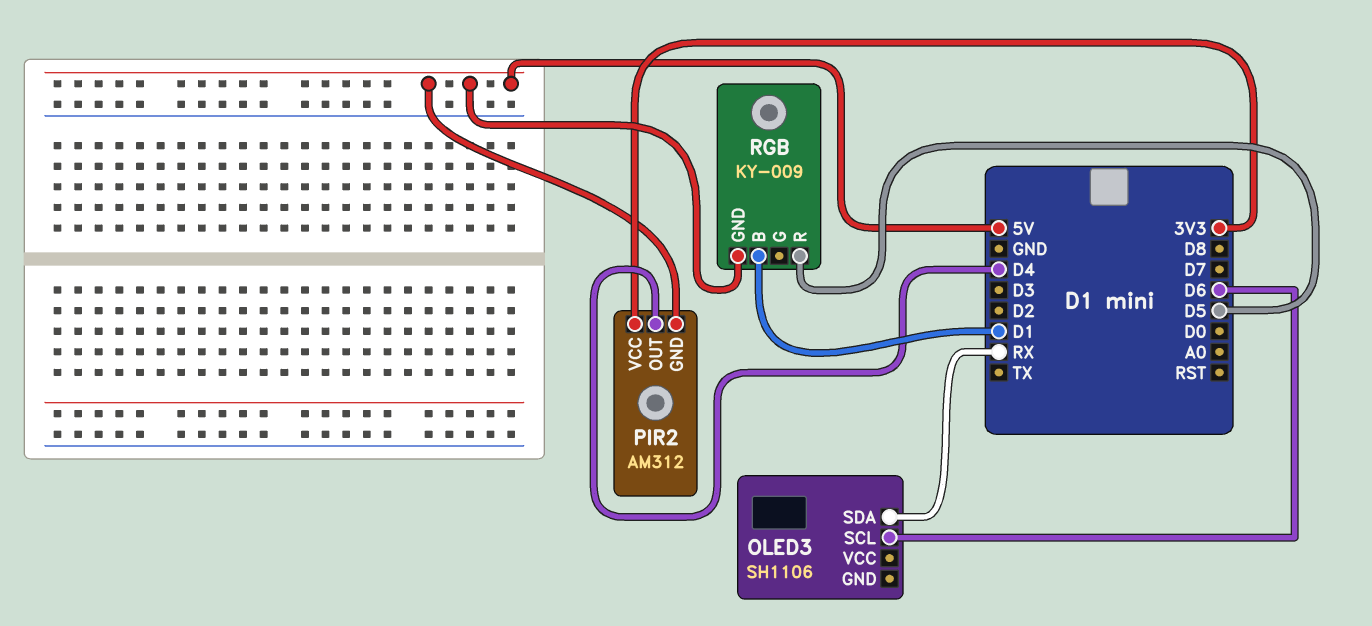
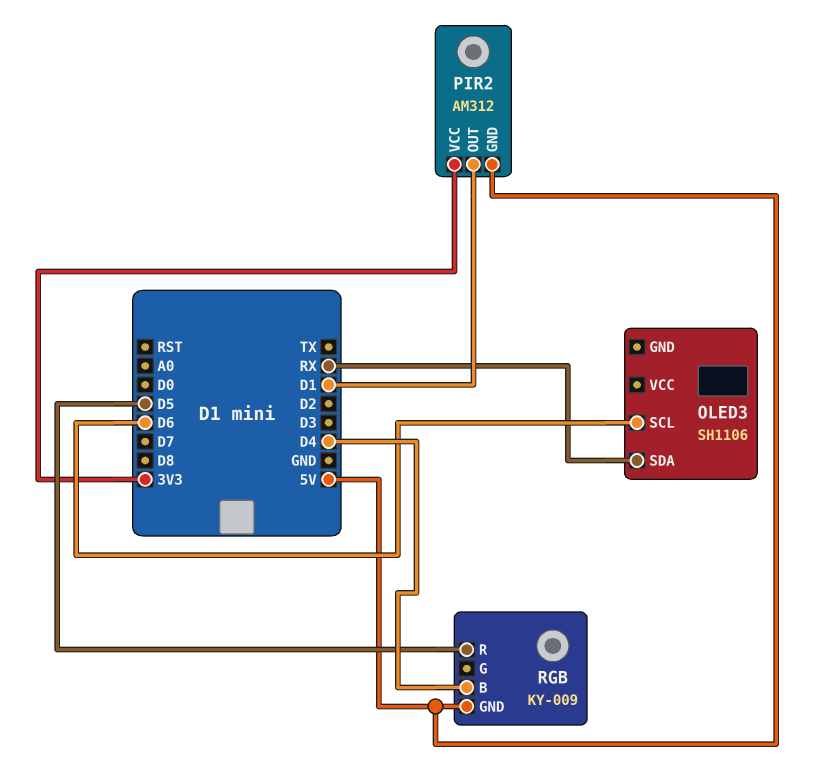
PIR2 pin OUT: D4 -> D1
RGB pin B: D1 -> D4

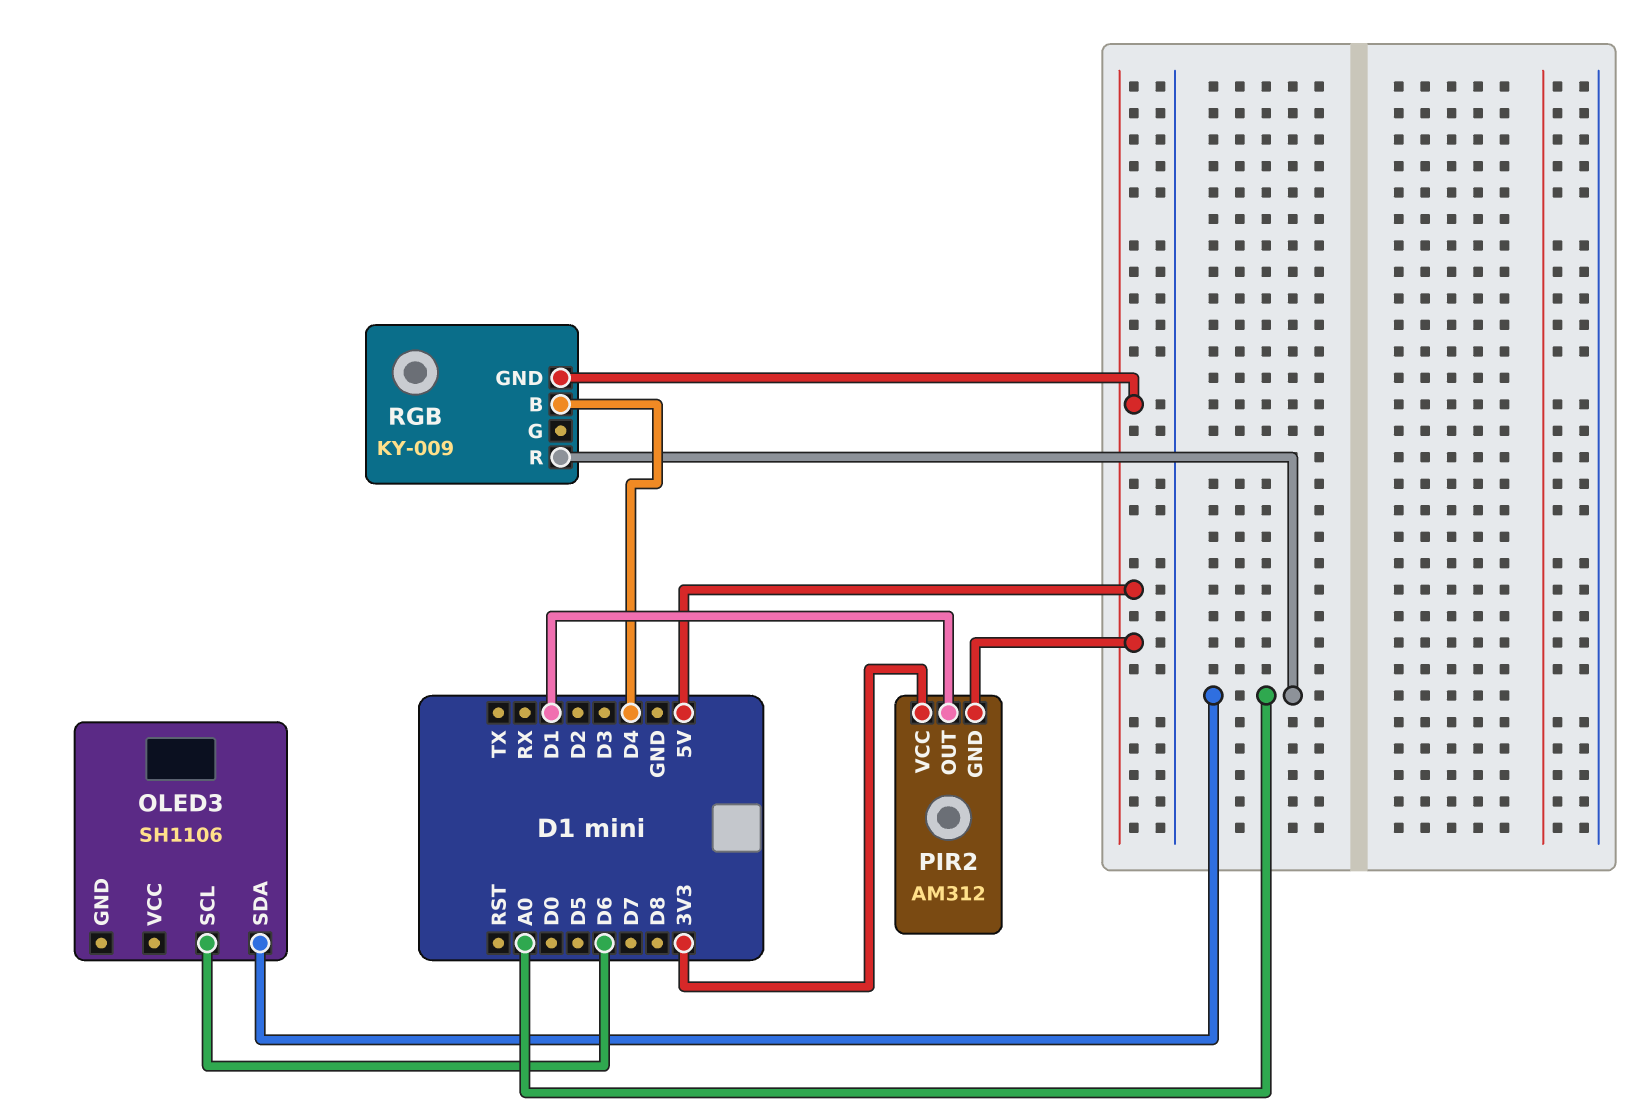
OLED3 pin SDA: RX -> A0
RGB pin R: D5 -> A0

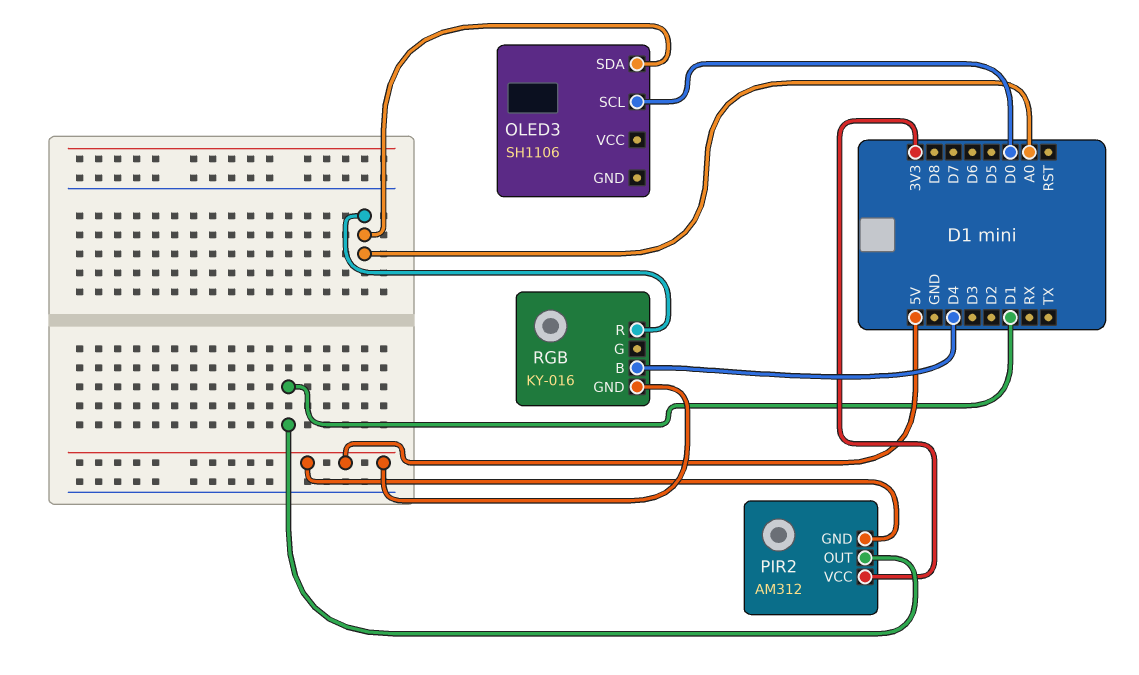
OLED3 pin SCL: D6 -> D0
RGB: KY-009 -> KY-016

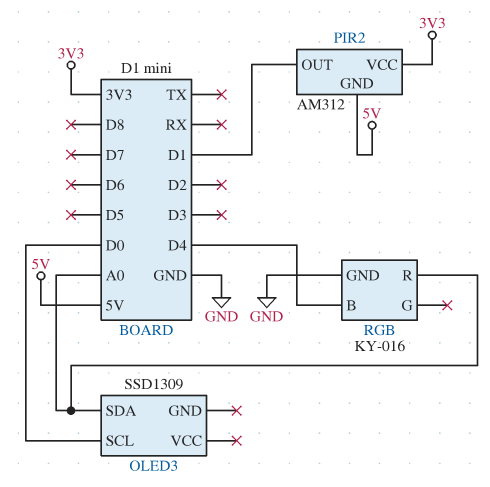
OLED3: SH1106 -> SSD1309
RGB pin GND: 5V -> GND

